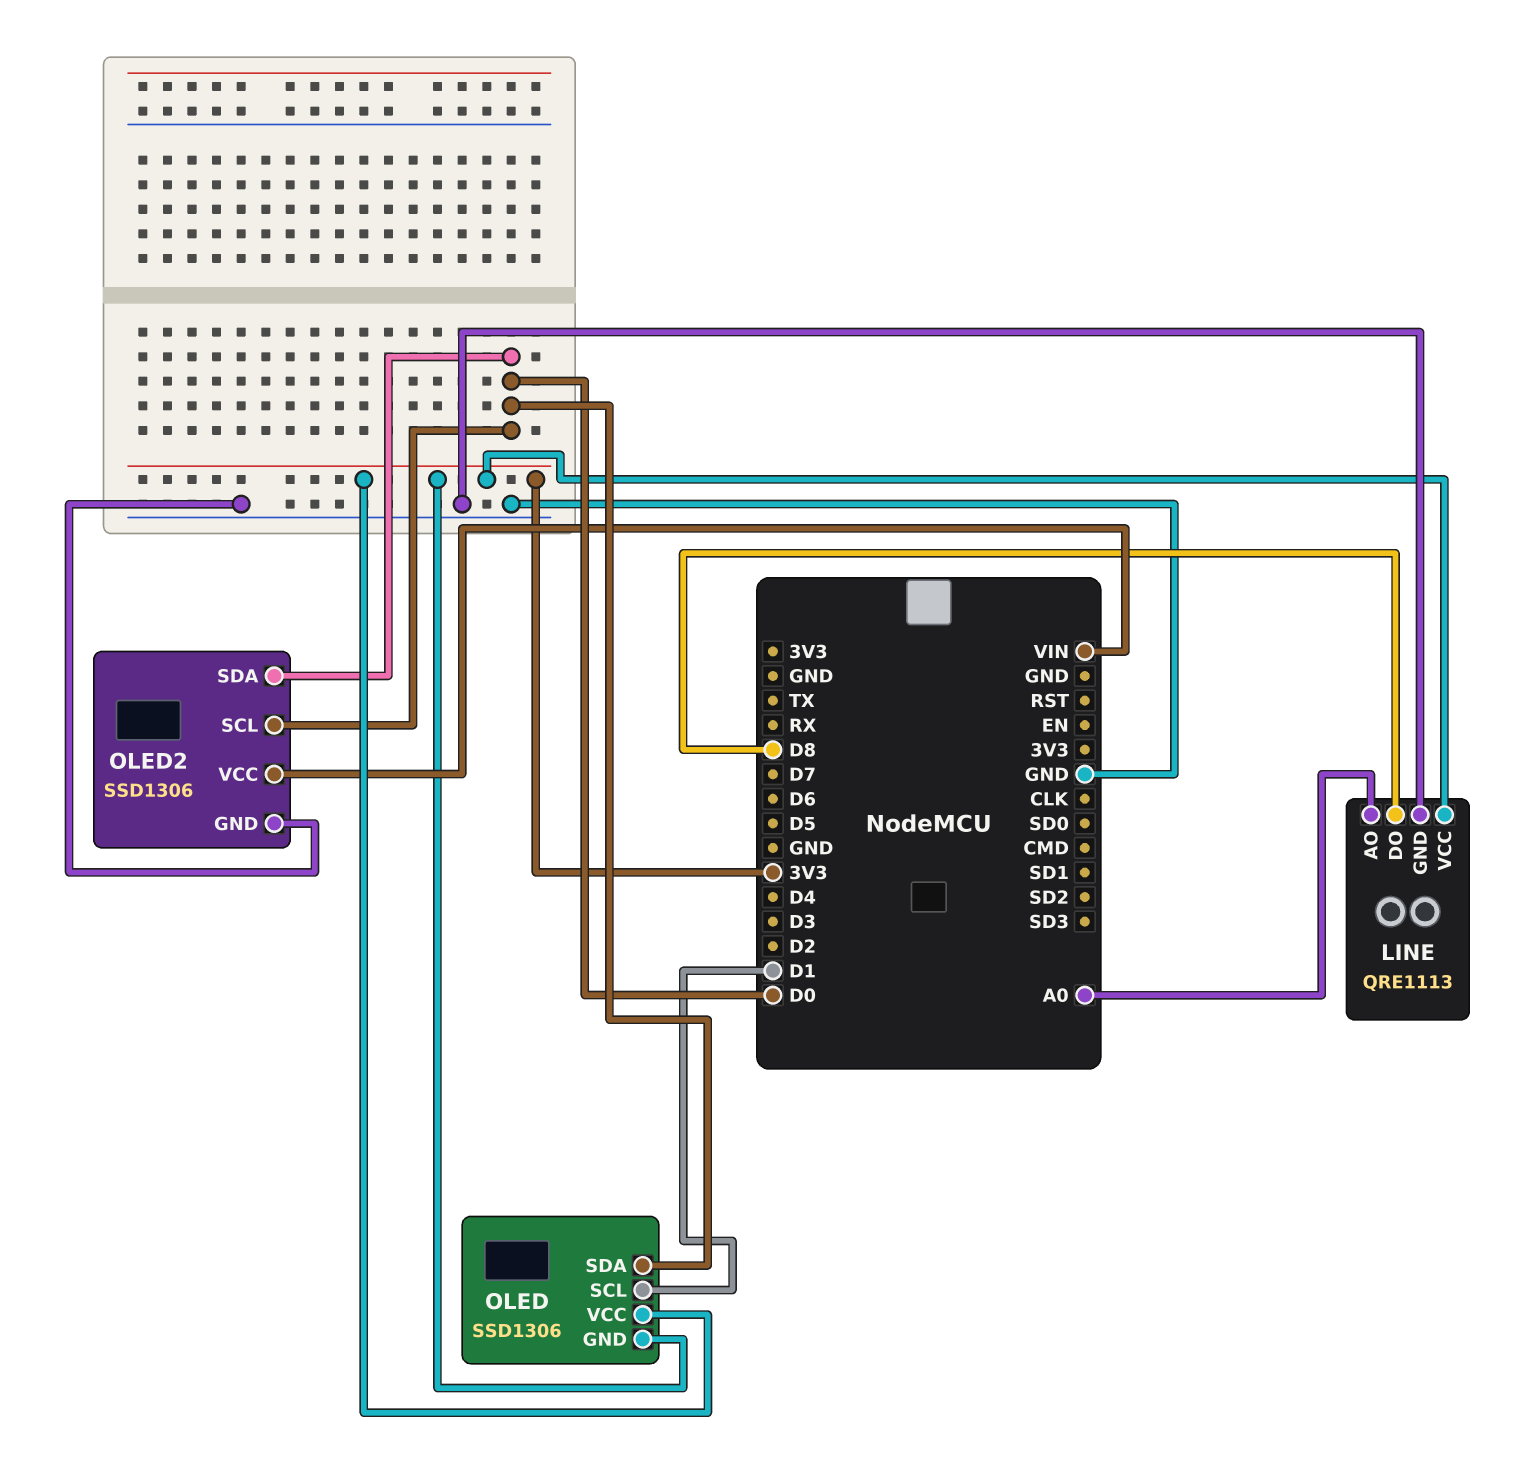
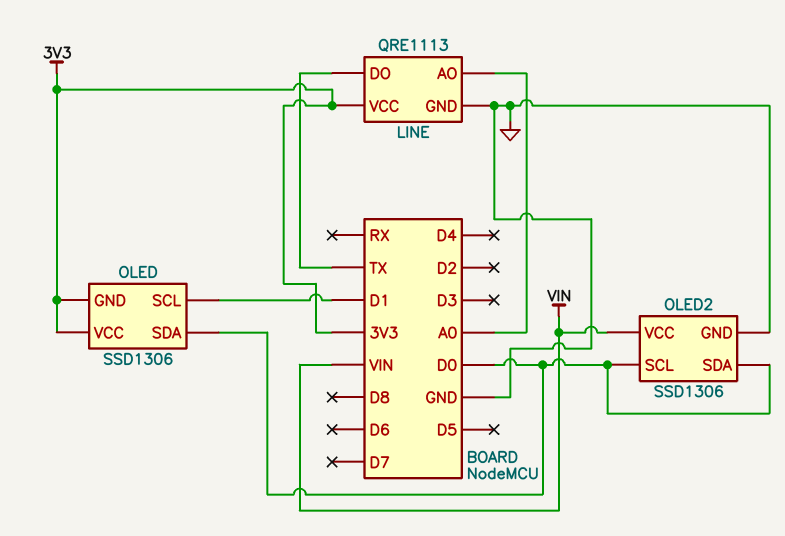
LINE pin DO: D8 -> TX

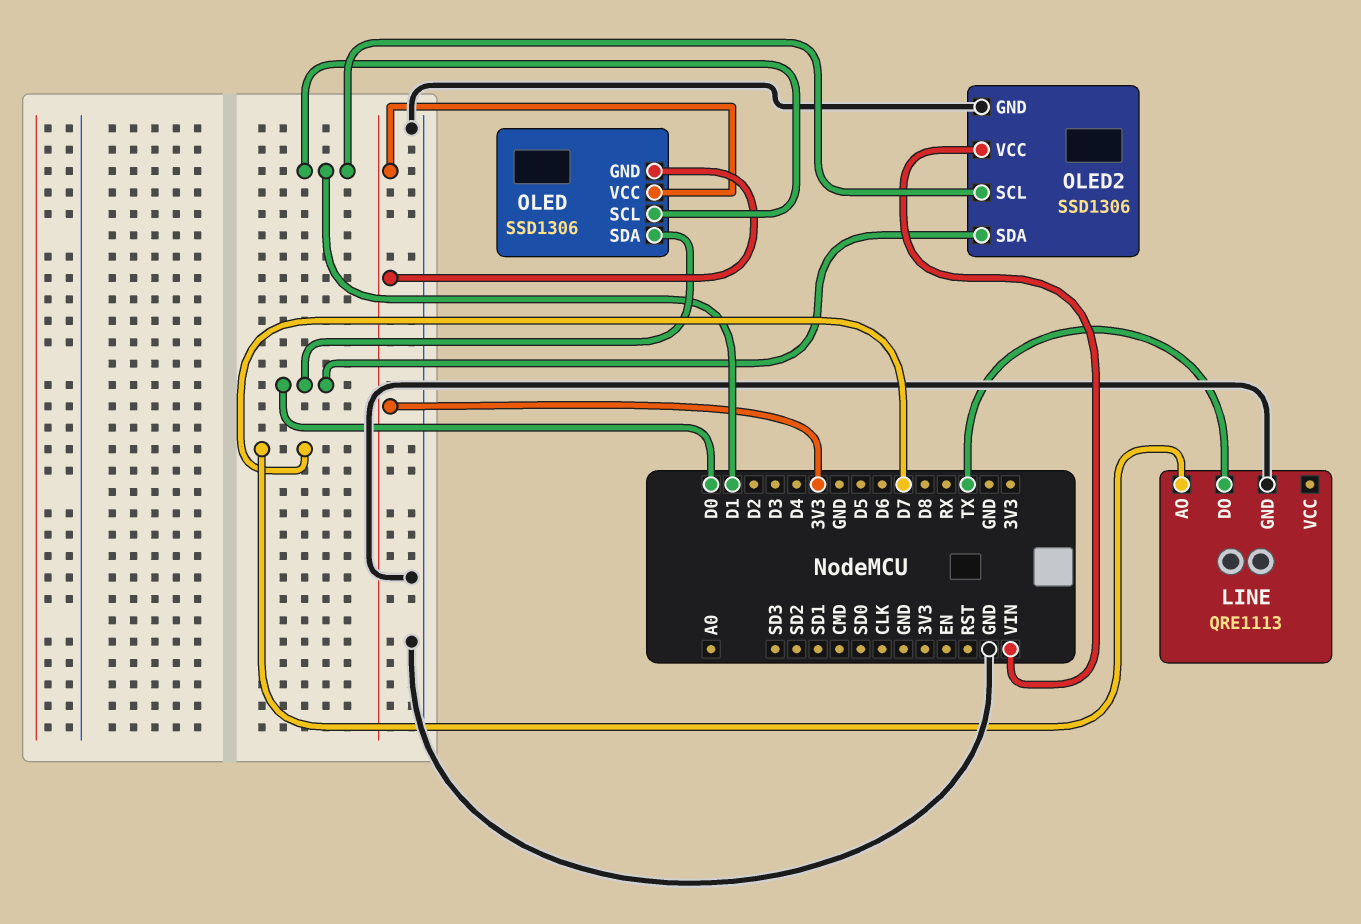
LINE pin AO: A0 -> D7
LINE pin VCC: 3V3 -> none
OLED2 pin SCL: D0 -> D1

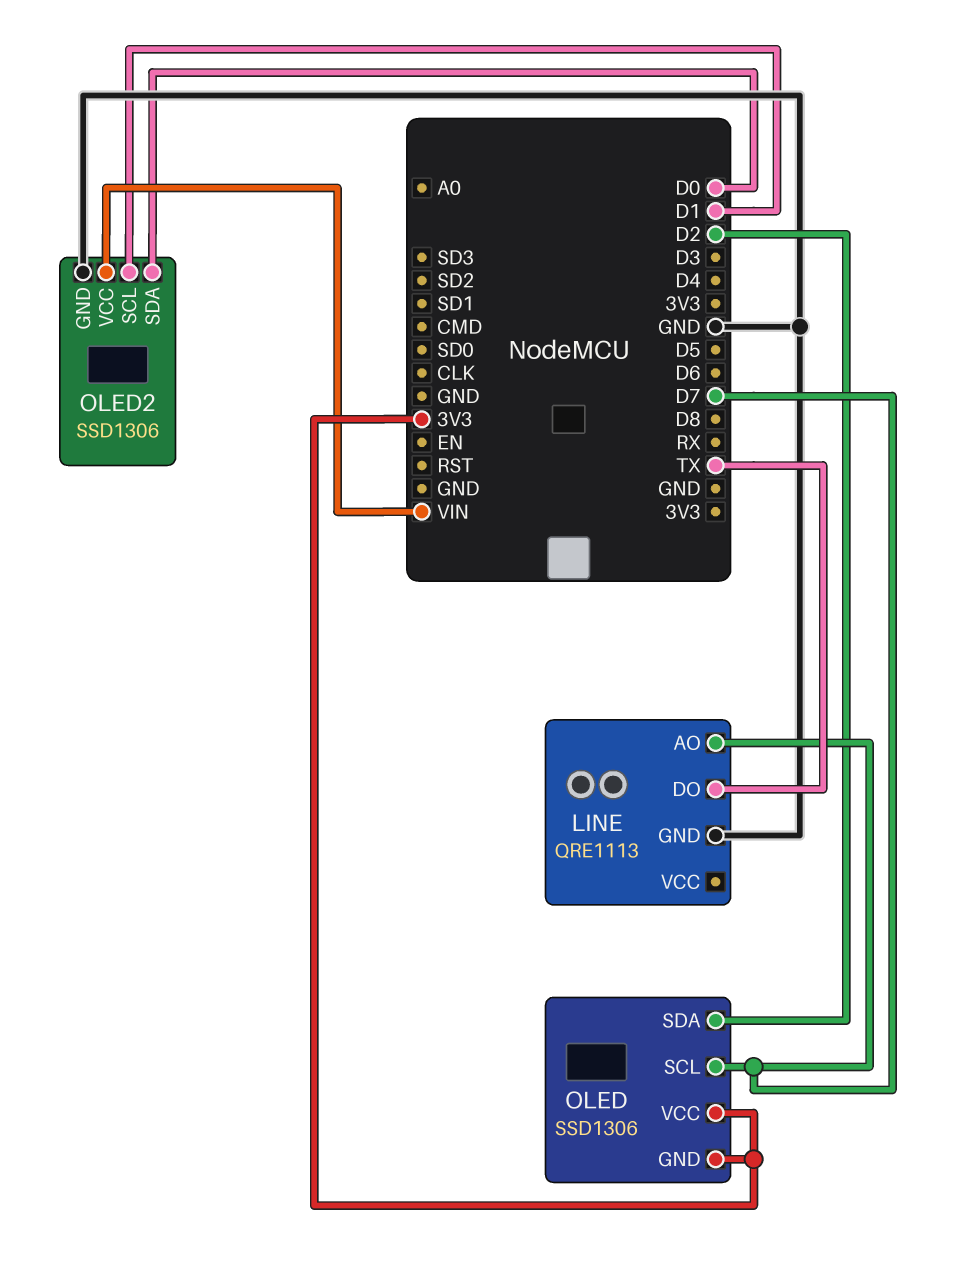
OLED pin SCL: D1 -> D7
OLED pin SDA: D0 -> D2

